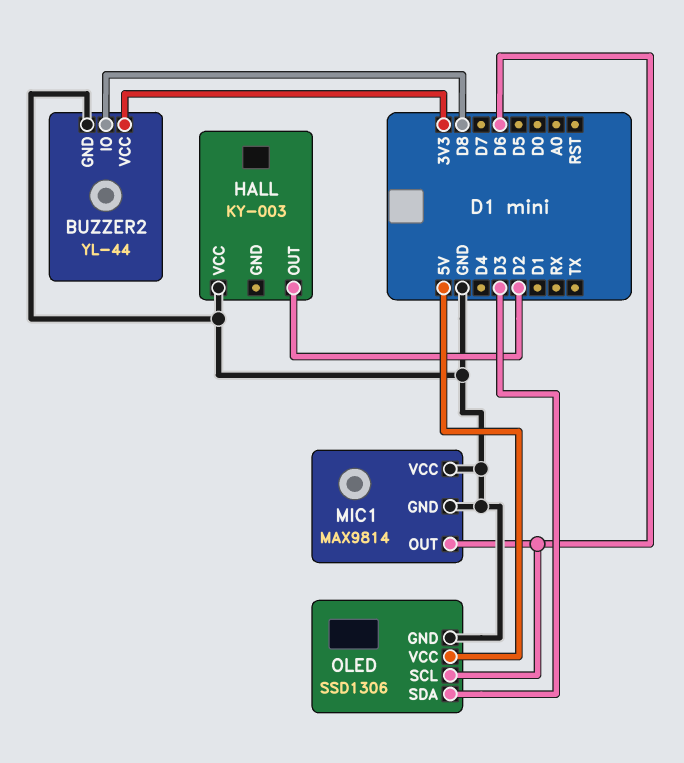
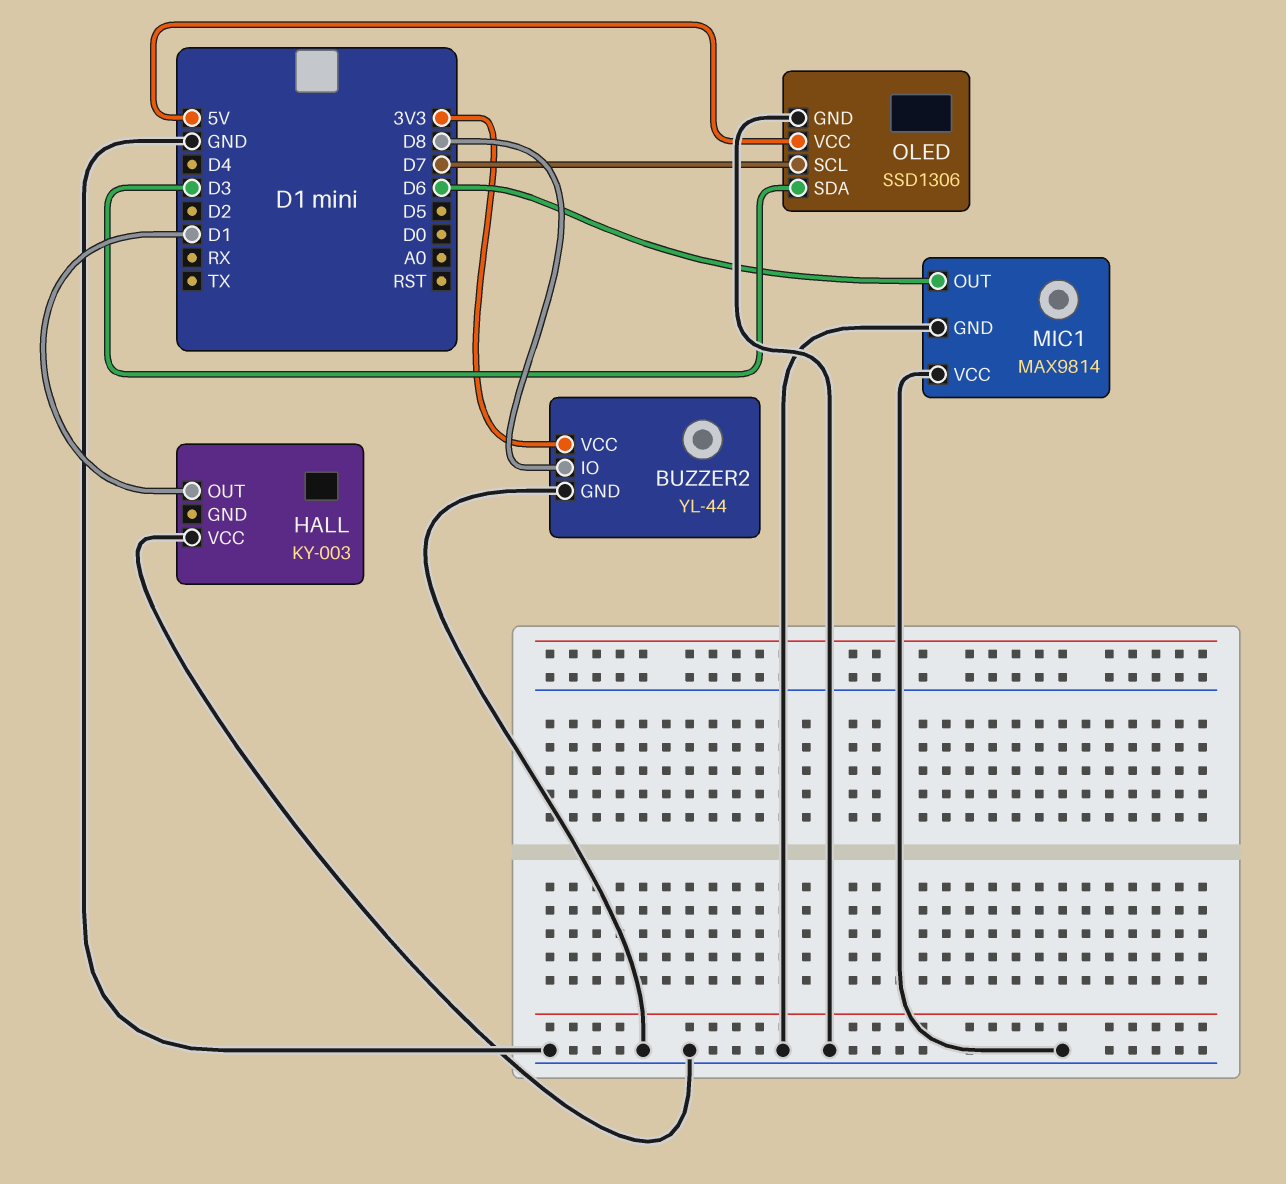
HALL pin OUT: D2 -> D1
OLED pin SCL: D6 -> D7

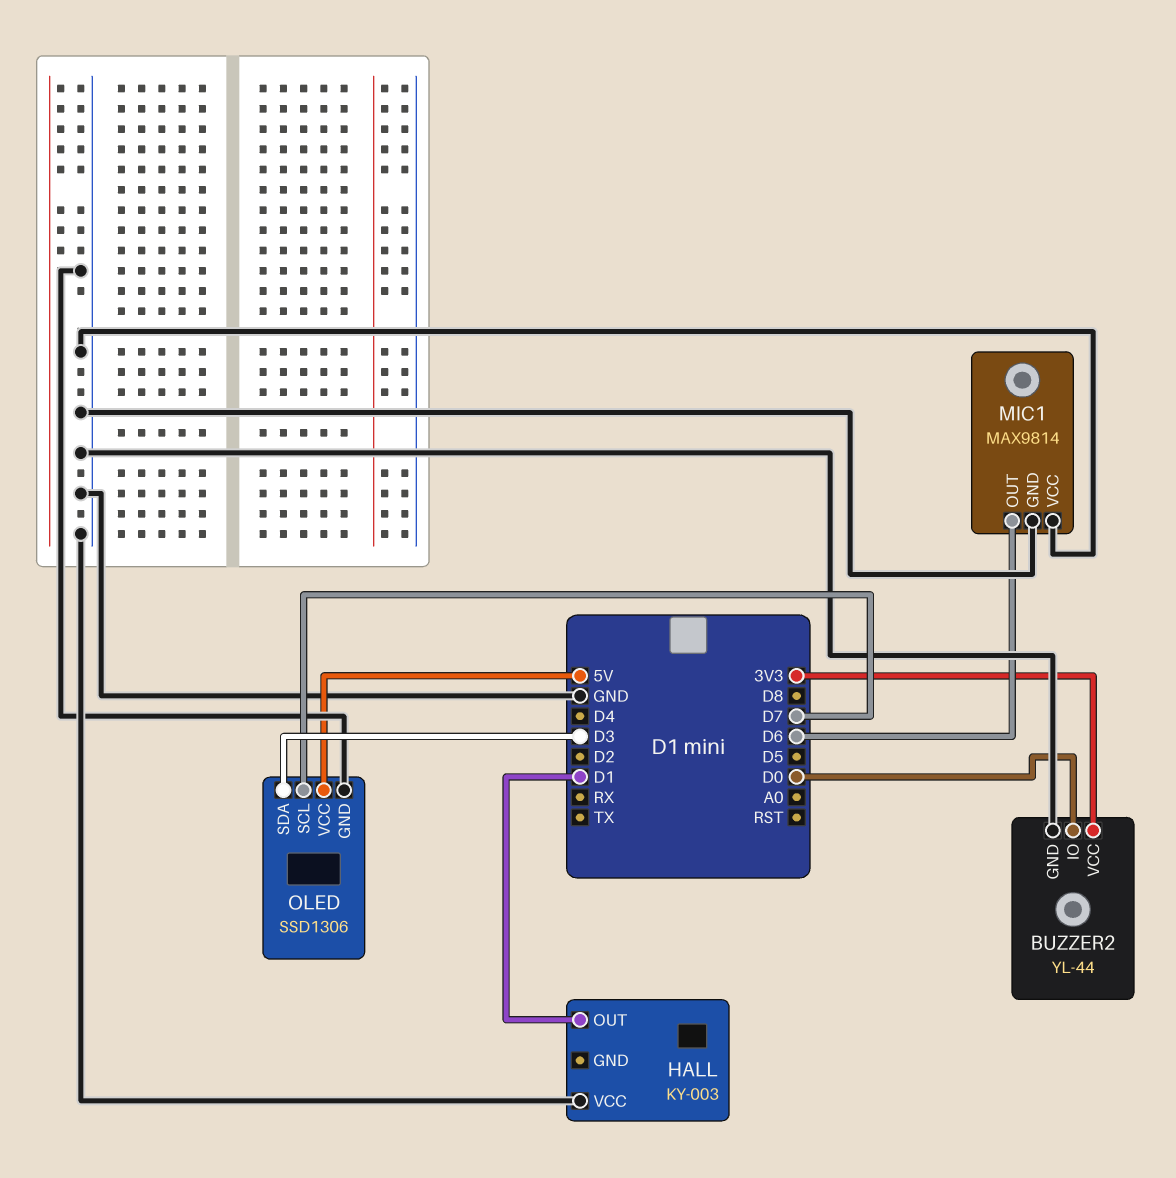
BUZZER2 pin IO: D8 -> D0

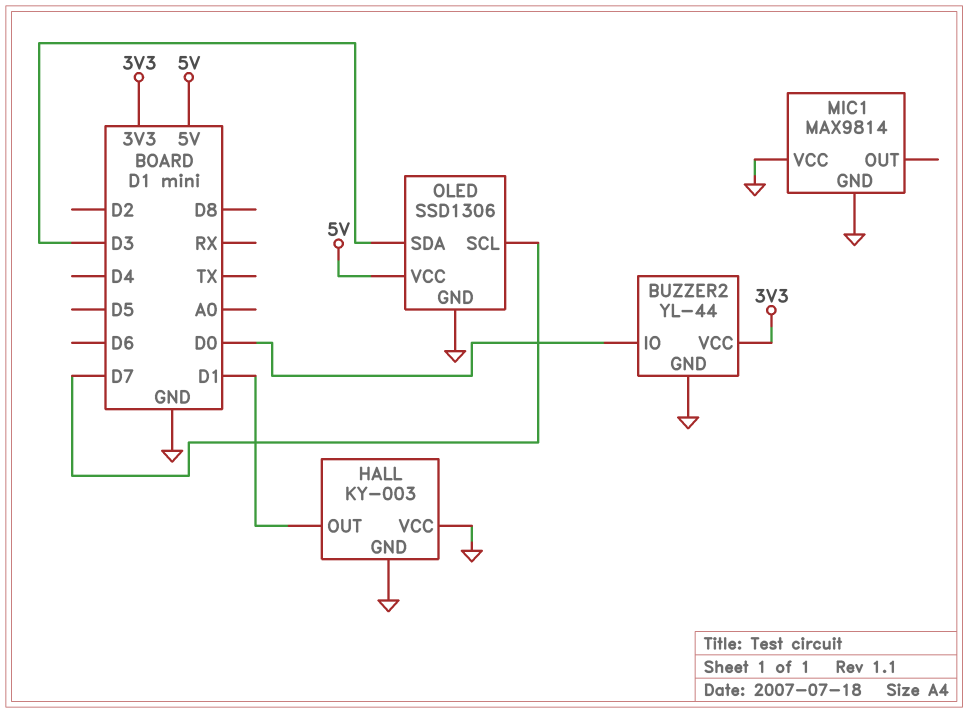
HALL pin GND: none -> GND
MIC1 pin OUT: D6 -> none

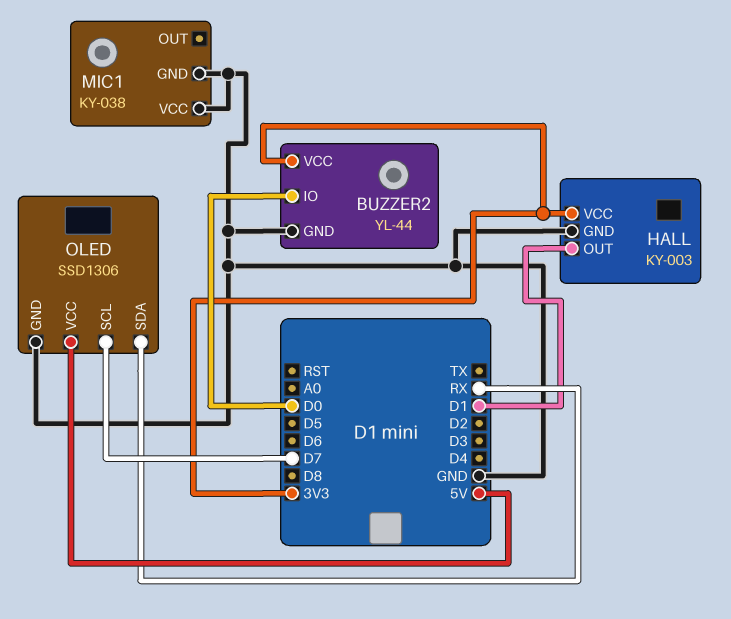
HALL pin VCC: GND -> 3V3
MIC1: MAX9814 -> KY-038
OLED pin SDA: D3 -> RX

